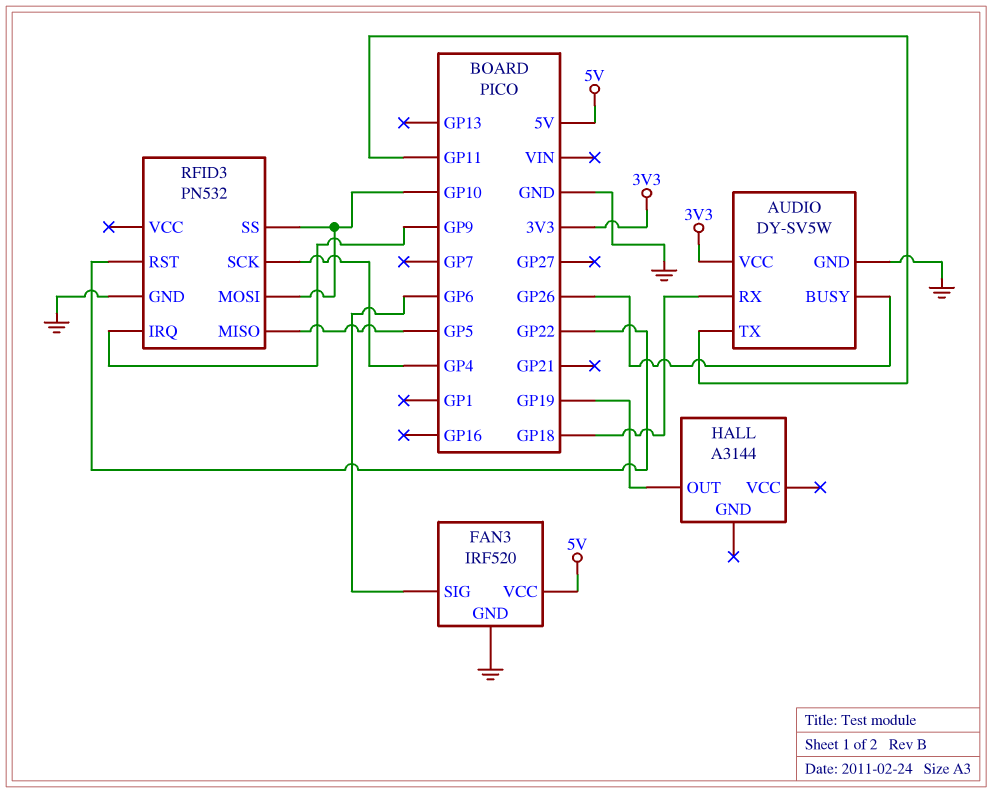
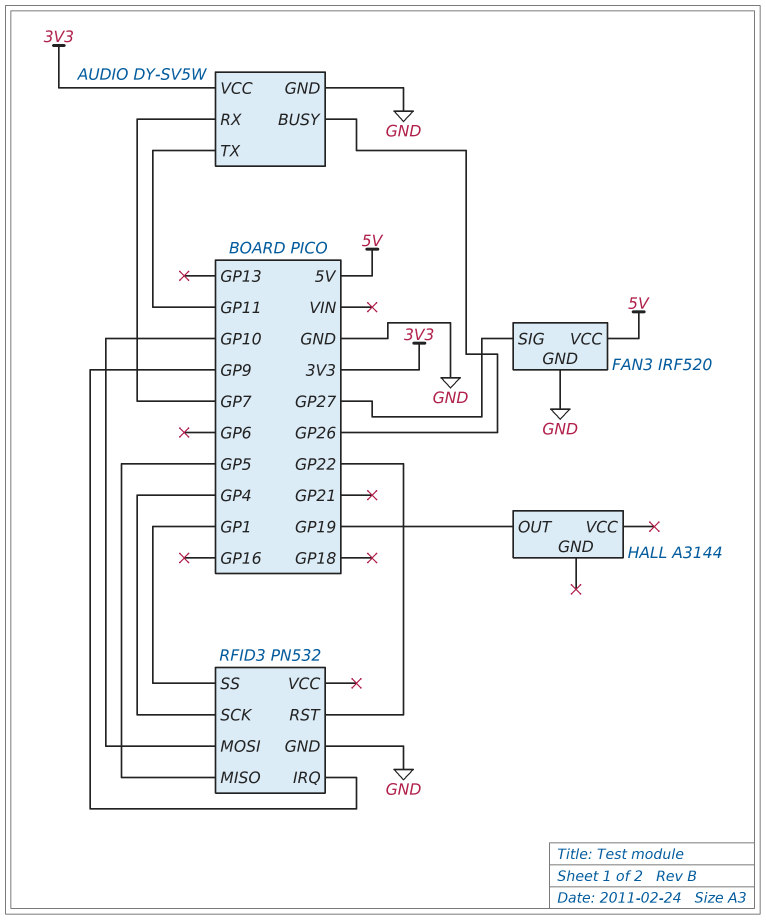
AUDIO pin RX: GP18 -> GP7
FAN3 pin SIG: GP6 -> GP27
RFID3 pin SS: GP10 -> GP1

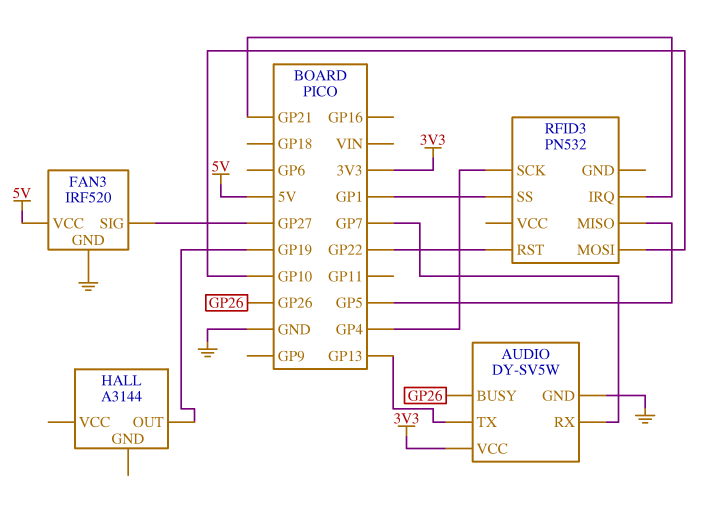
AUDIO pin TX: GP11 -> GP13
RFID3 pin GND: GND -> none
RFID3 pin IRQ: GP9 -> GP21

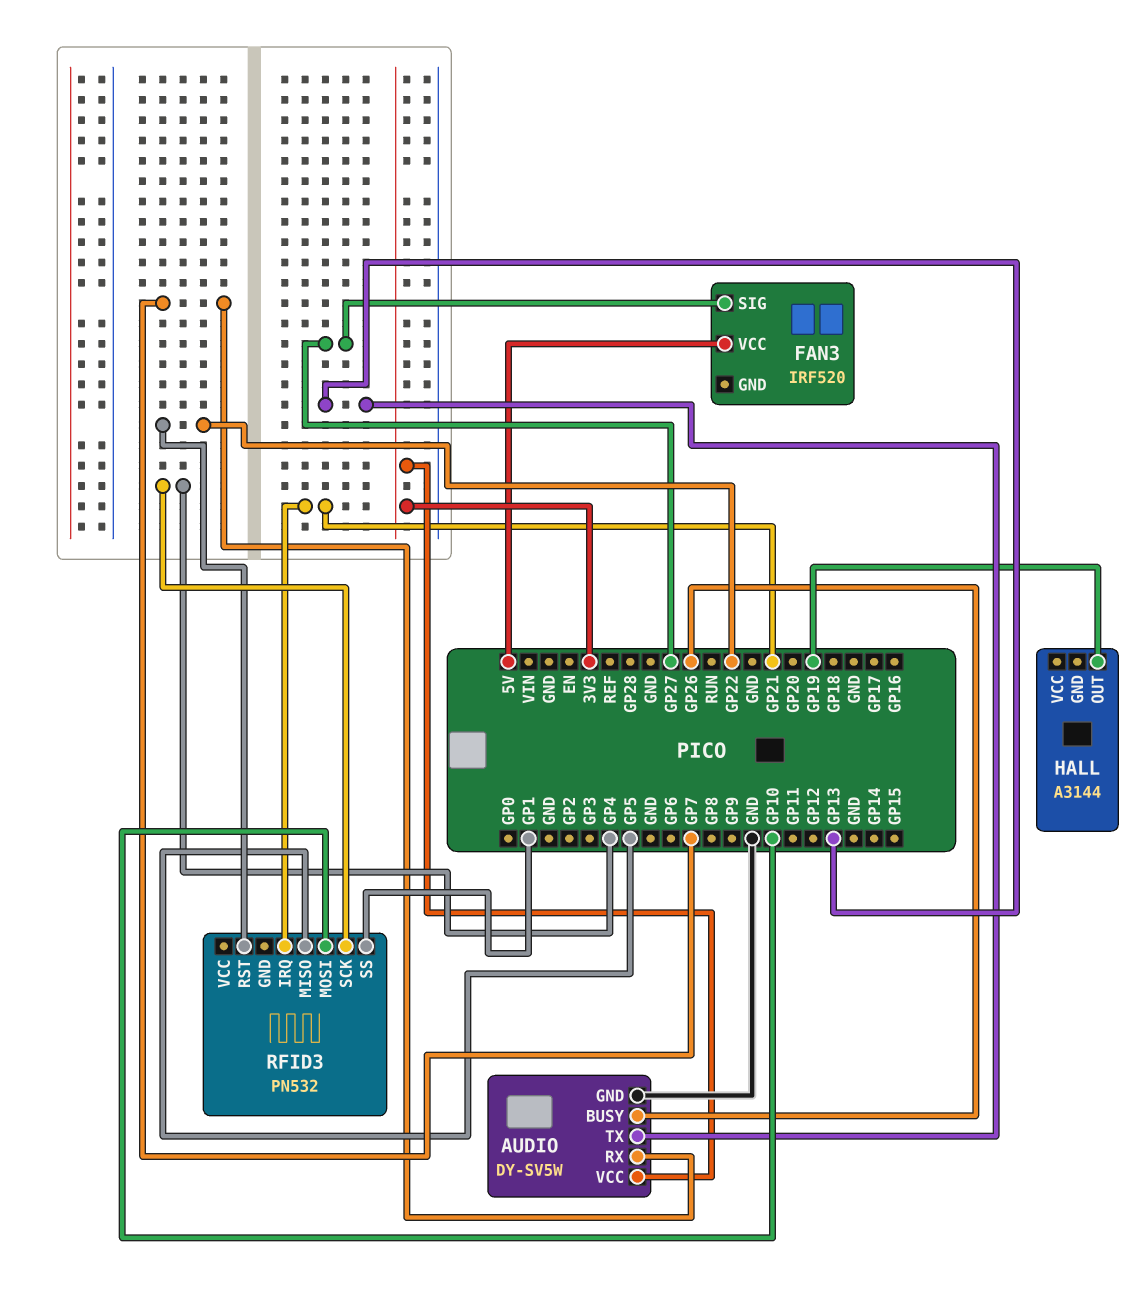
FAN3 pin GND: GND -> none

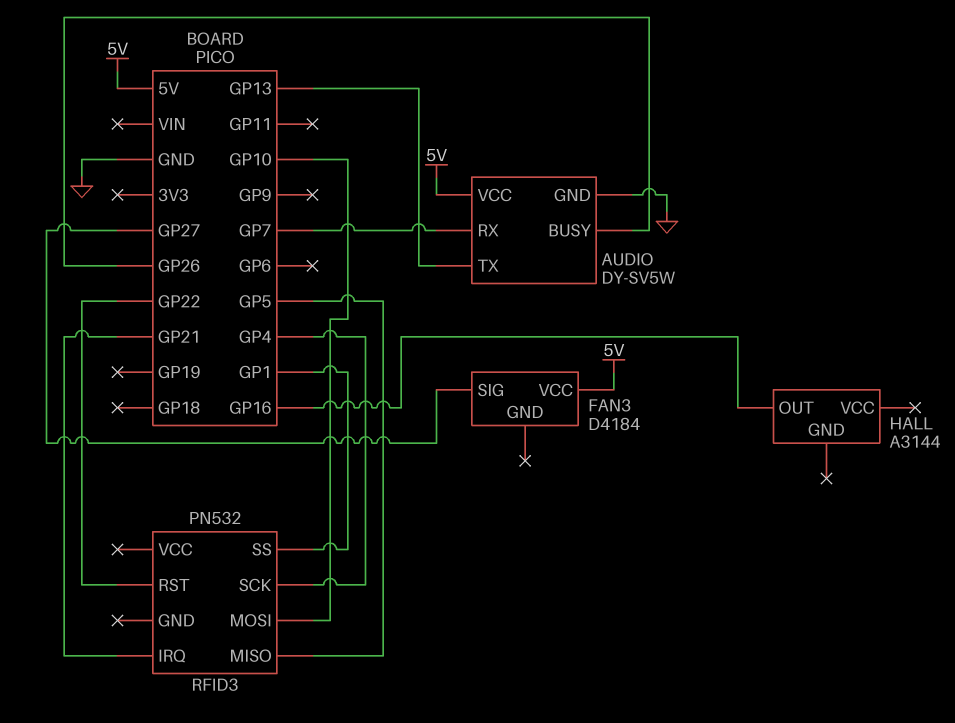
AUDIO pin VCC: 3V3 -> 5V
FAN3: IRF520 -> D4184
HALL pin OUT: GP19 -> GP16

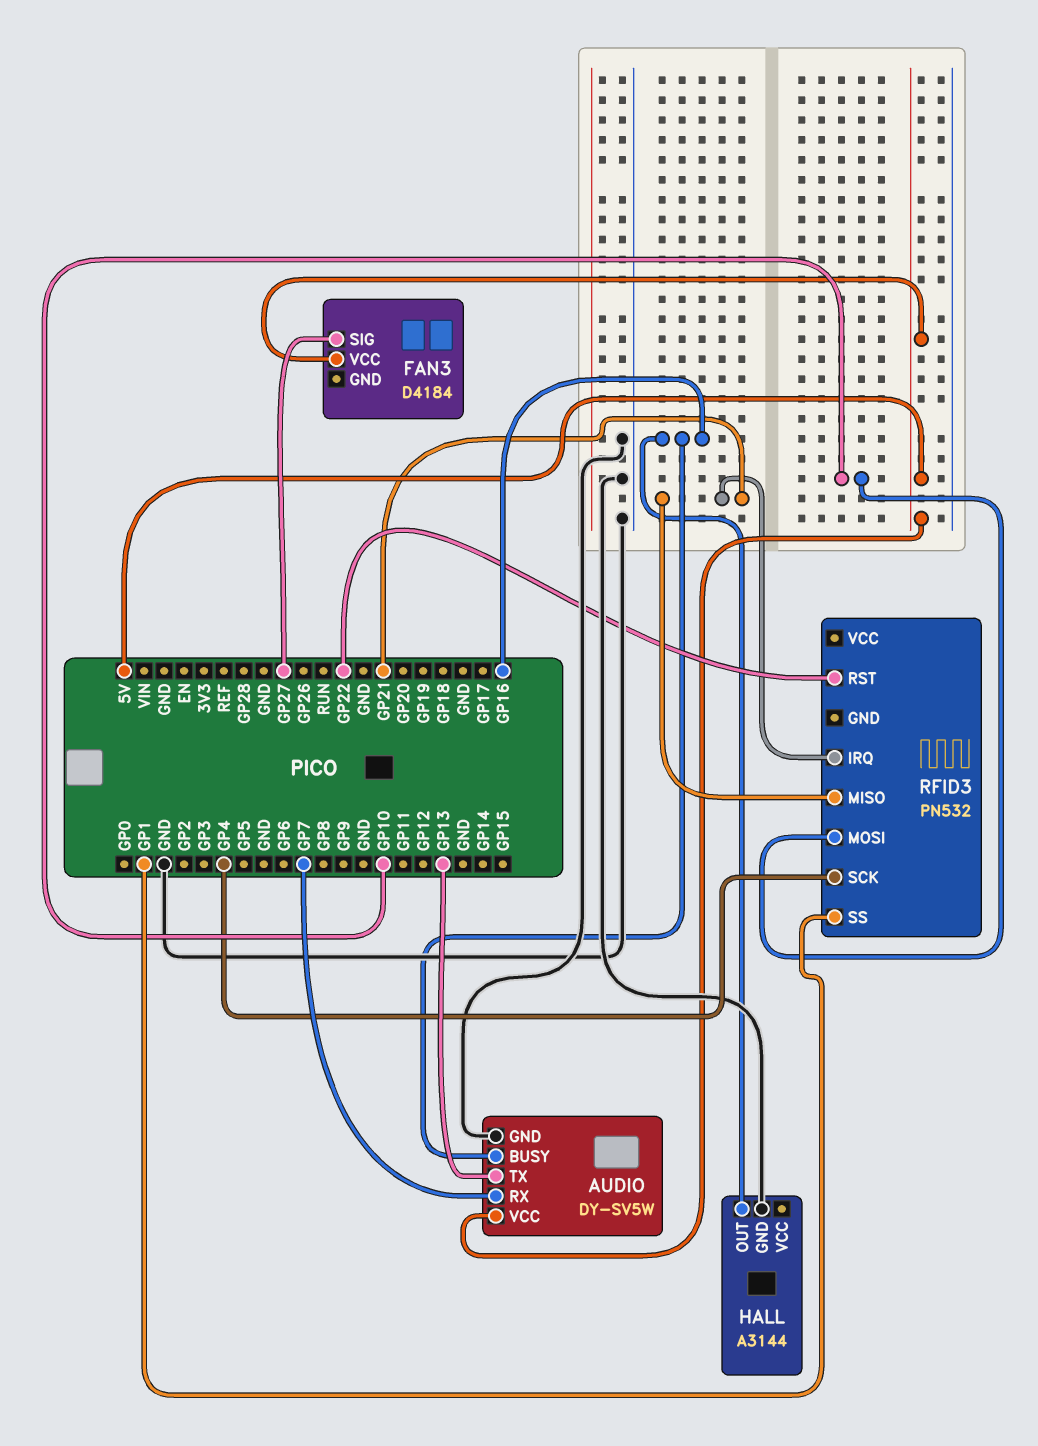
AUDIO pin BUSY: GP26 -> GP16
HALL pin GND: none -> GND
RFID3 pin MISO: GP5 -> GP21

